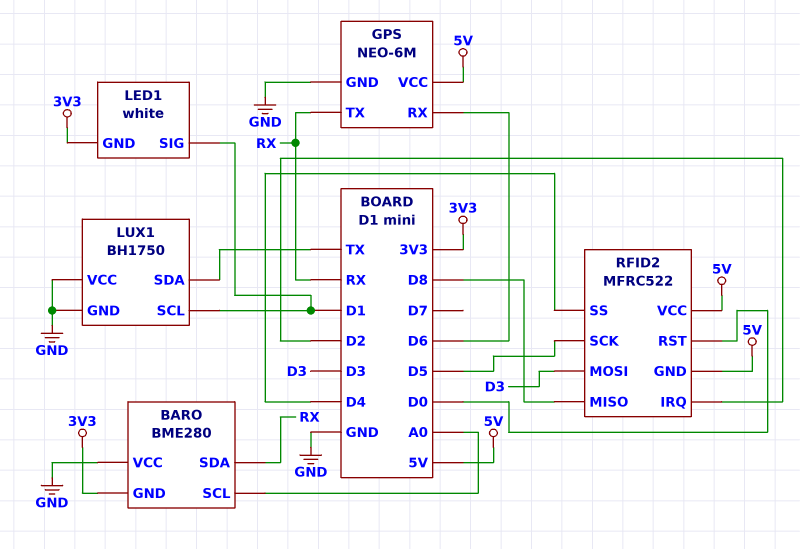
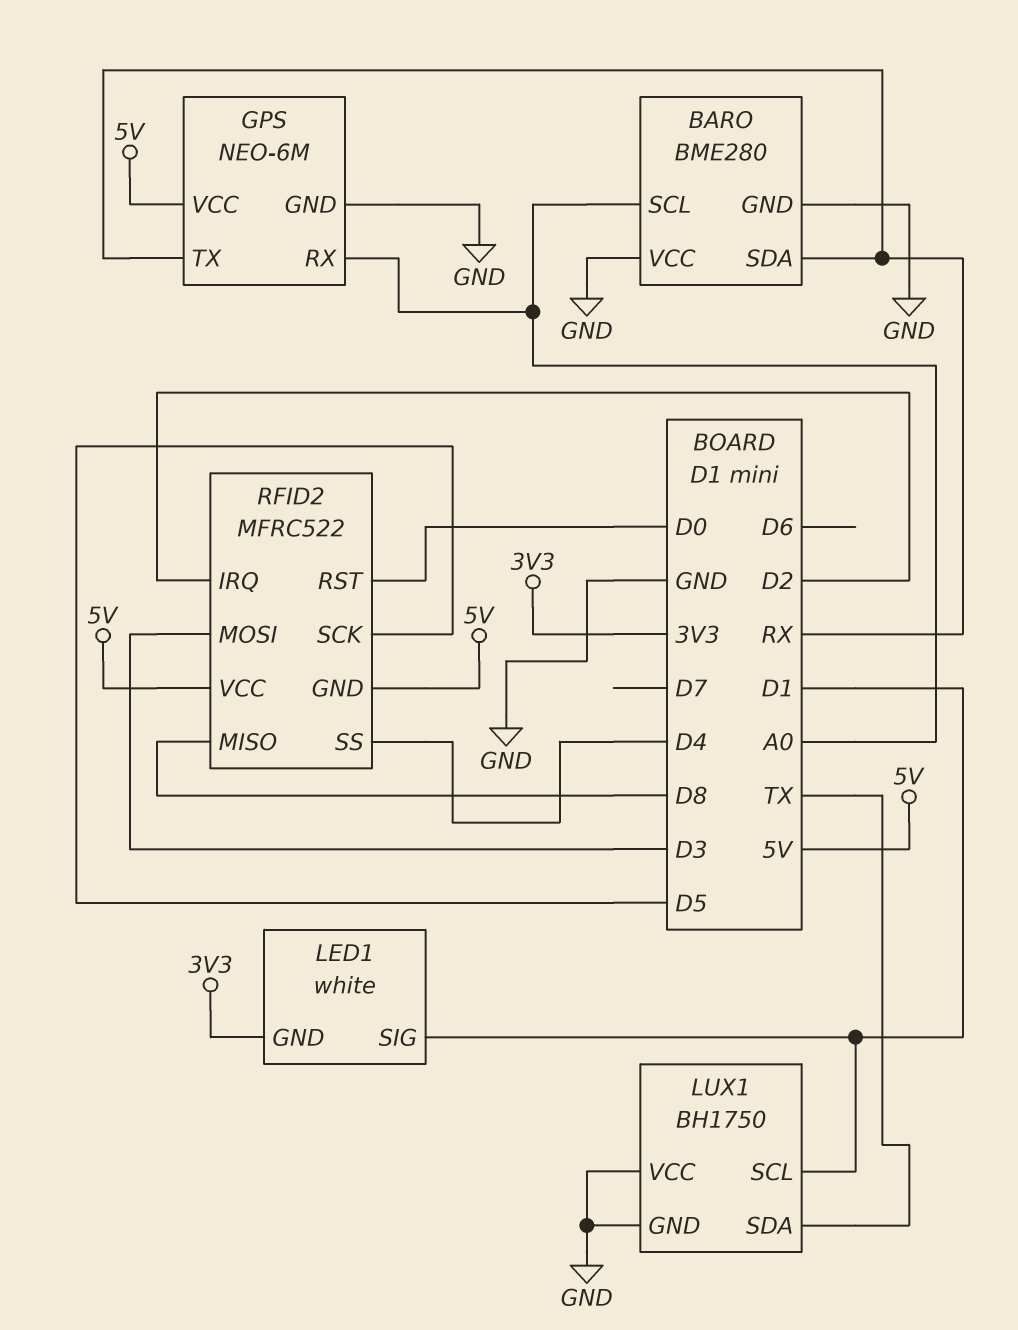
BARO pin GND: 3V3 -> GND
GPS pin RX: D6 -> A0

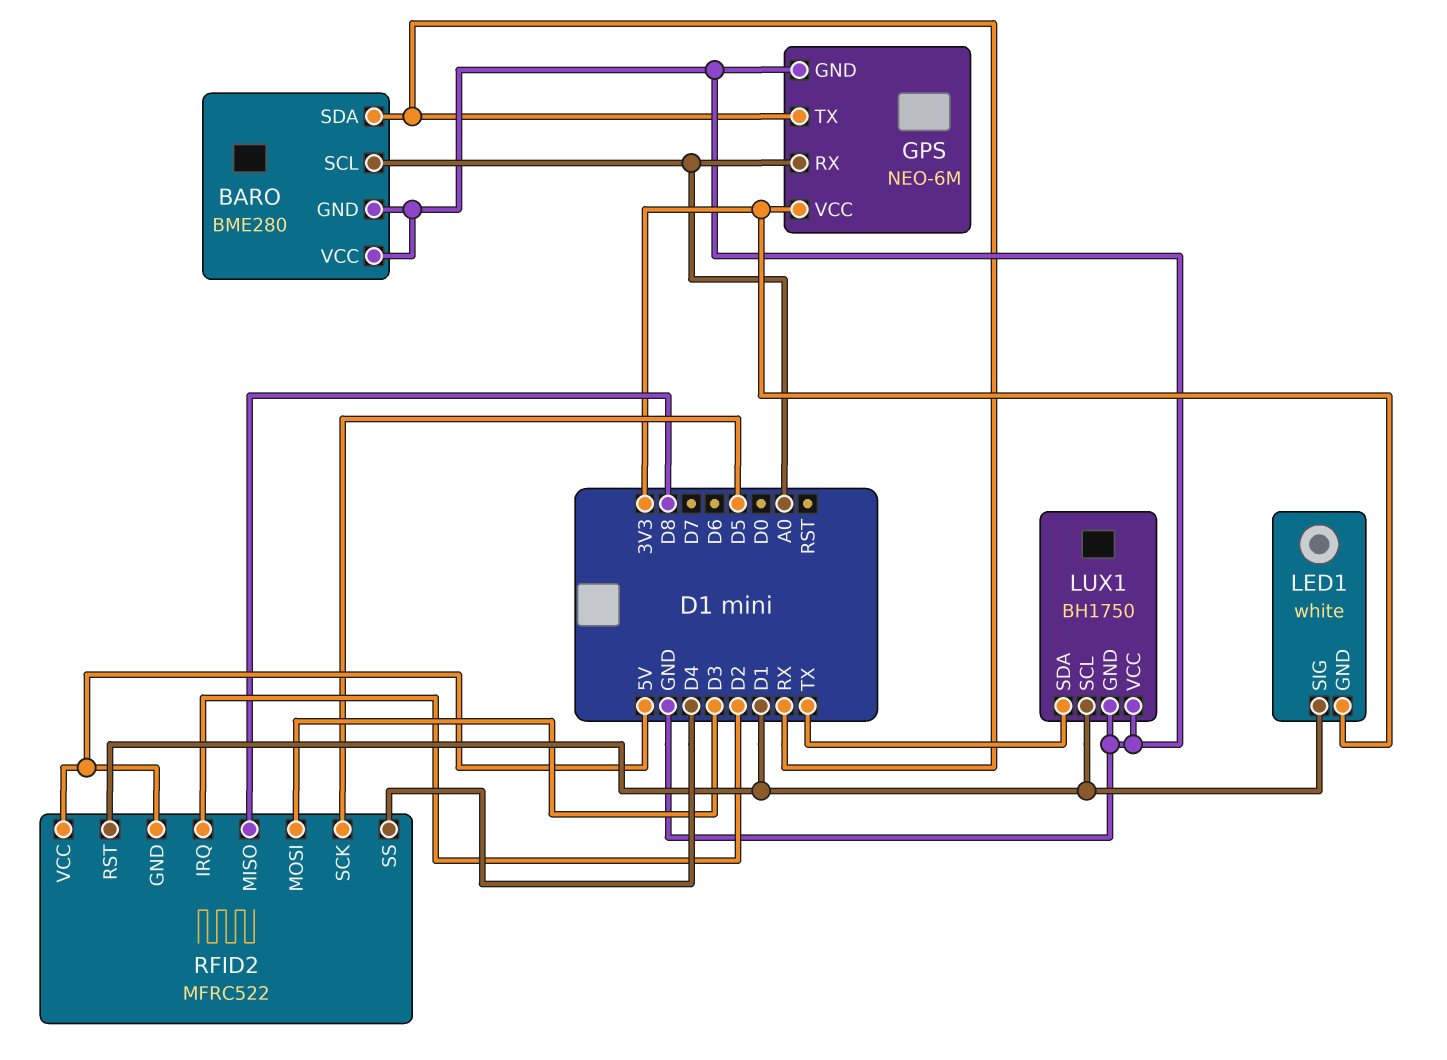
GPS pin VCC: 5V -> 3V3
RFID2 pin RST: D0 -> D1

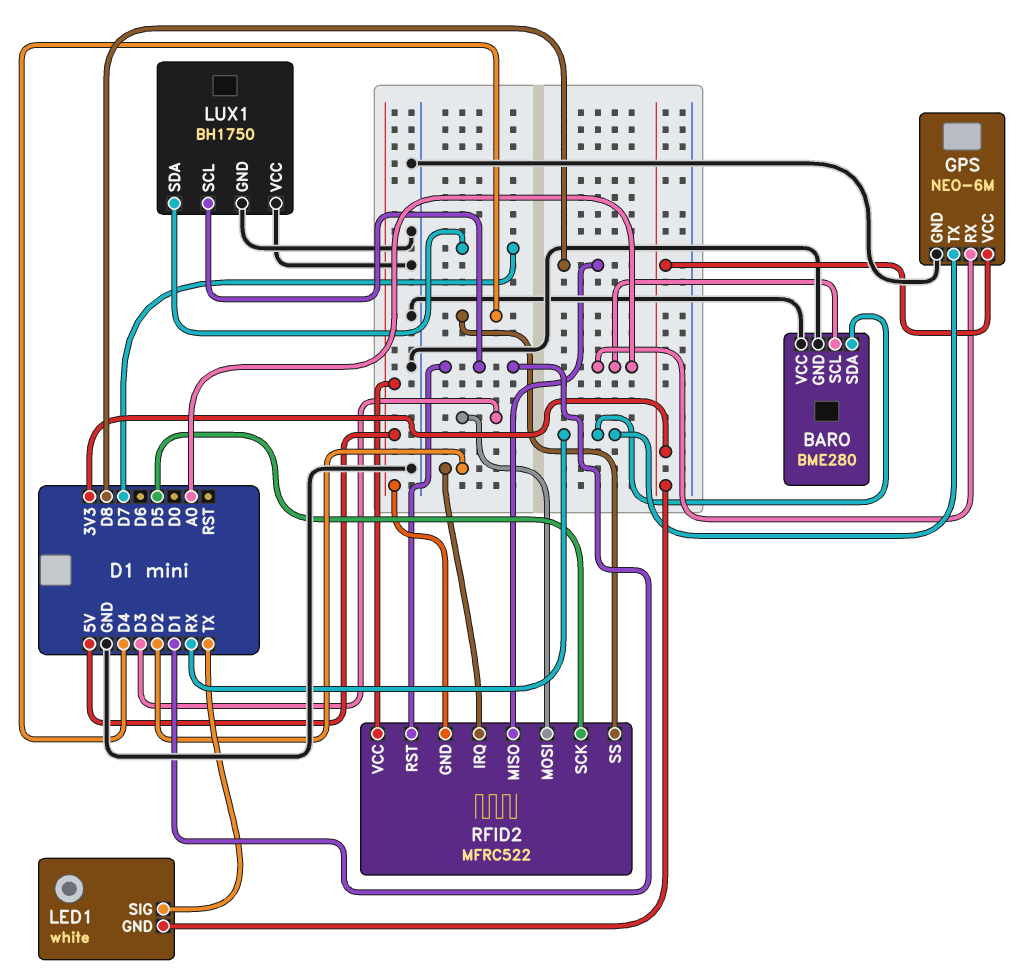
LED1 pin SIG: D1 -> TX
LUX1 pin SDA: TX -> D7

